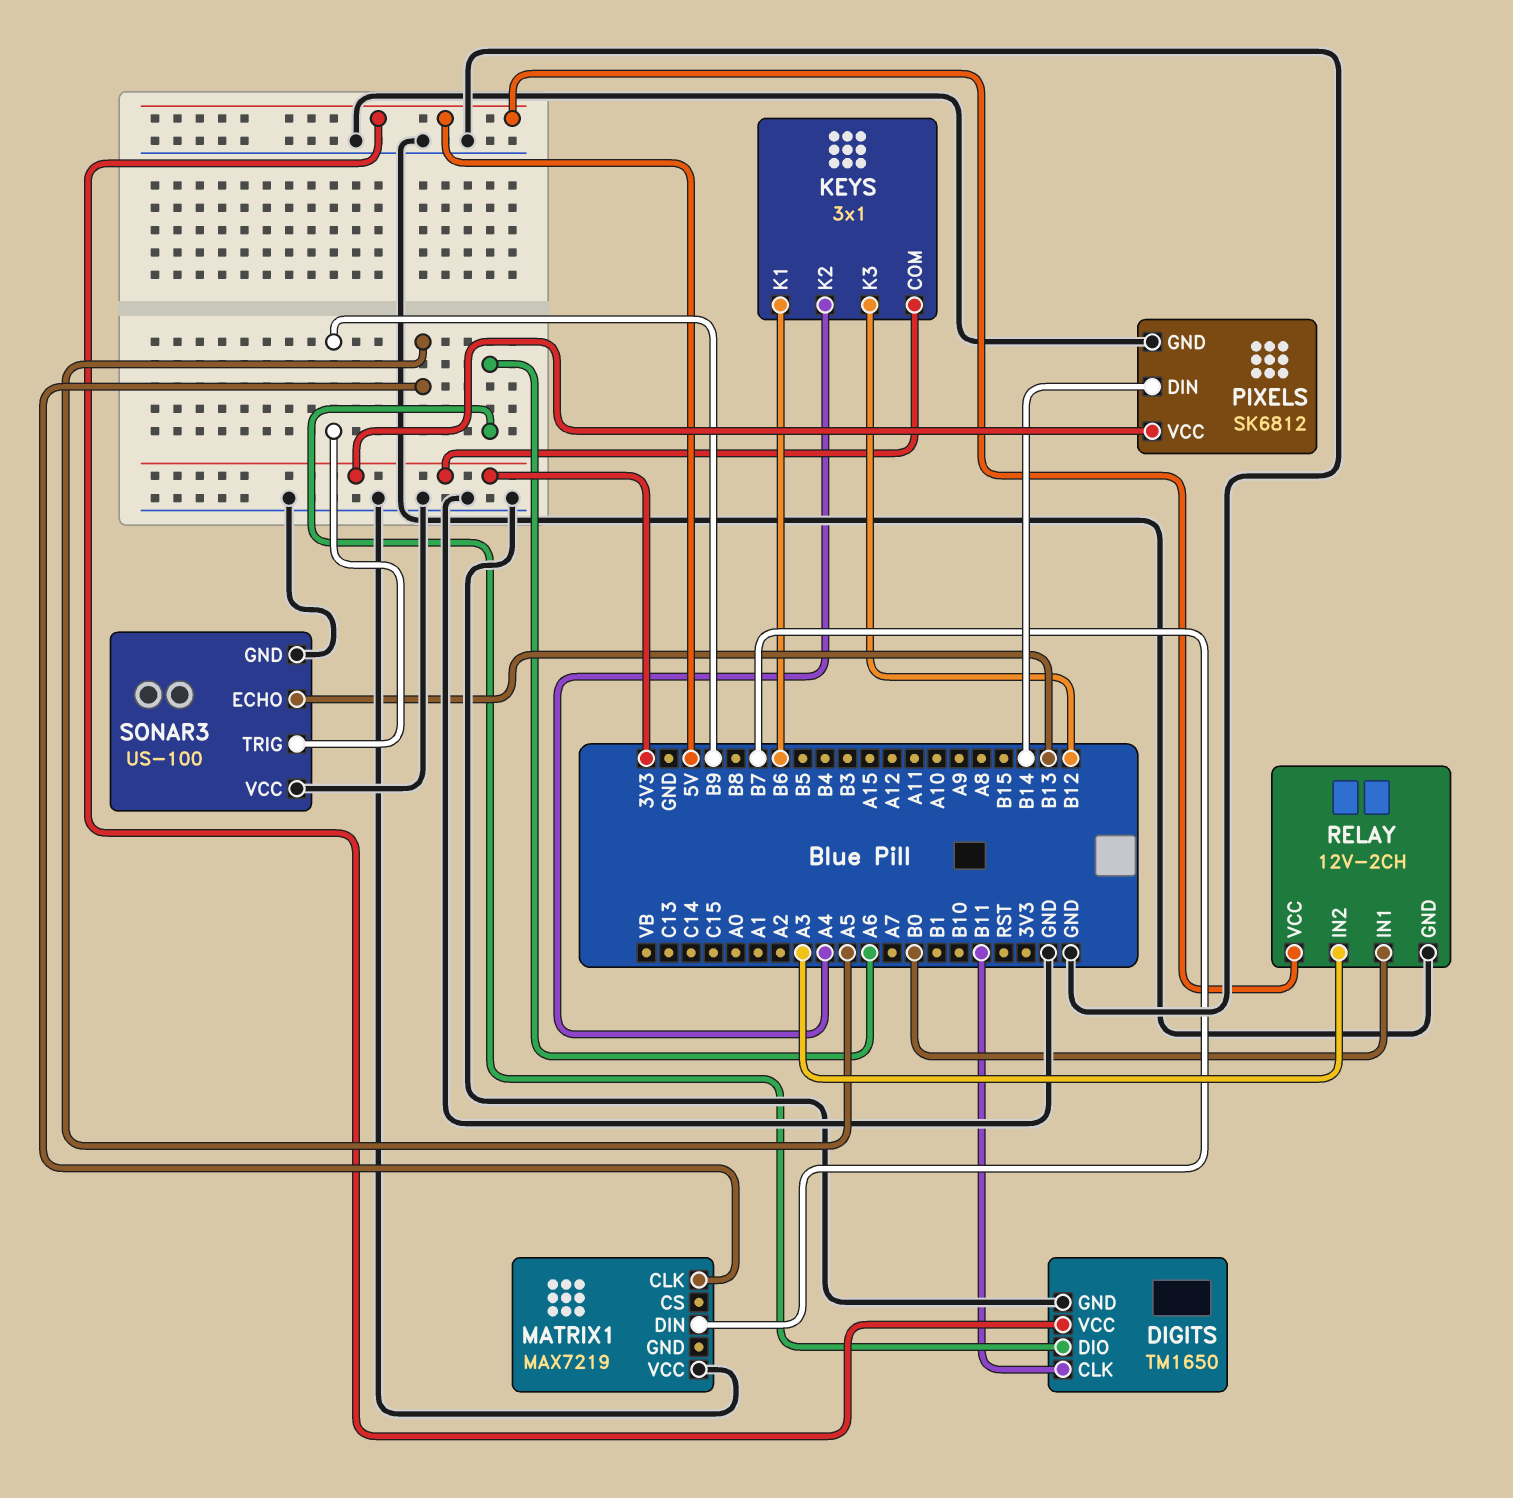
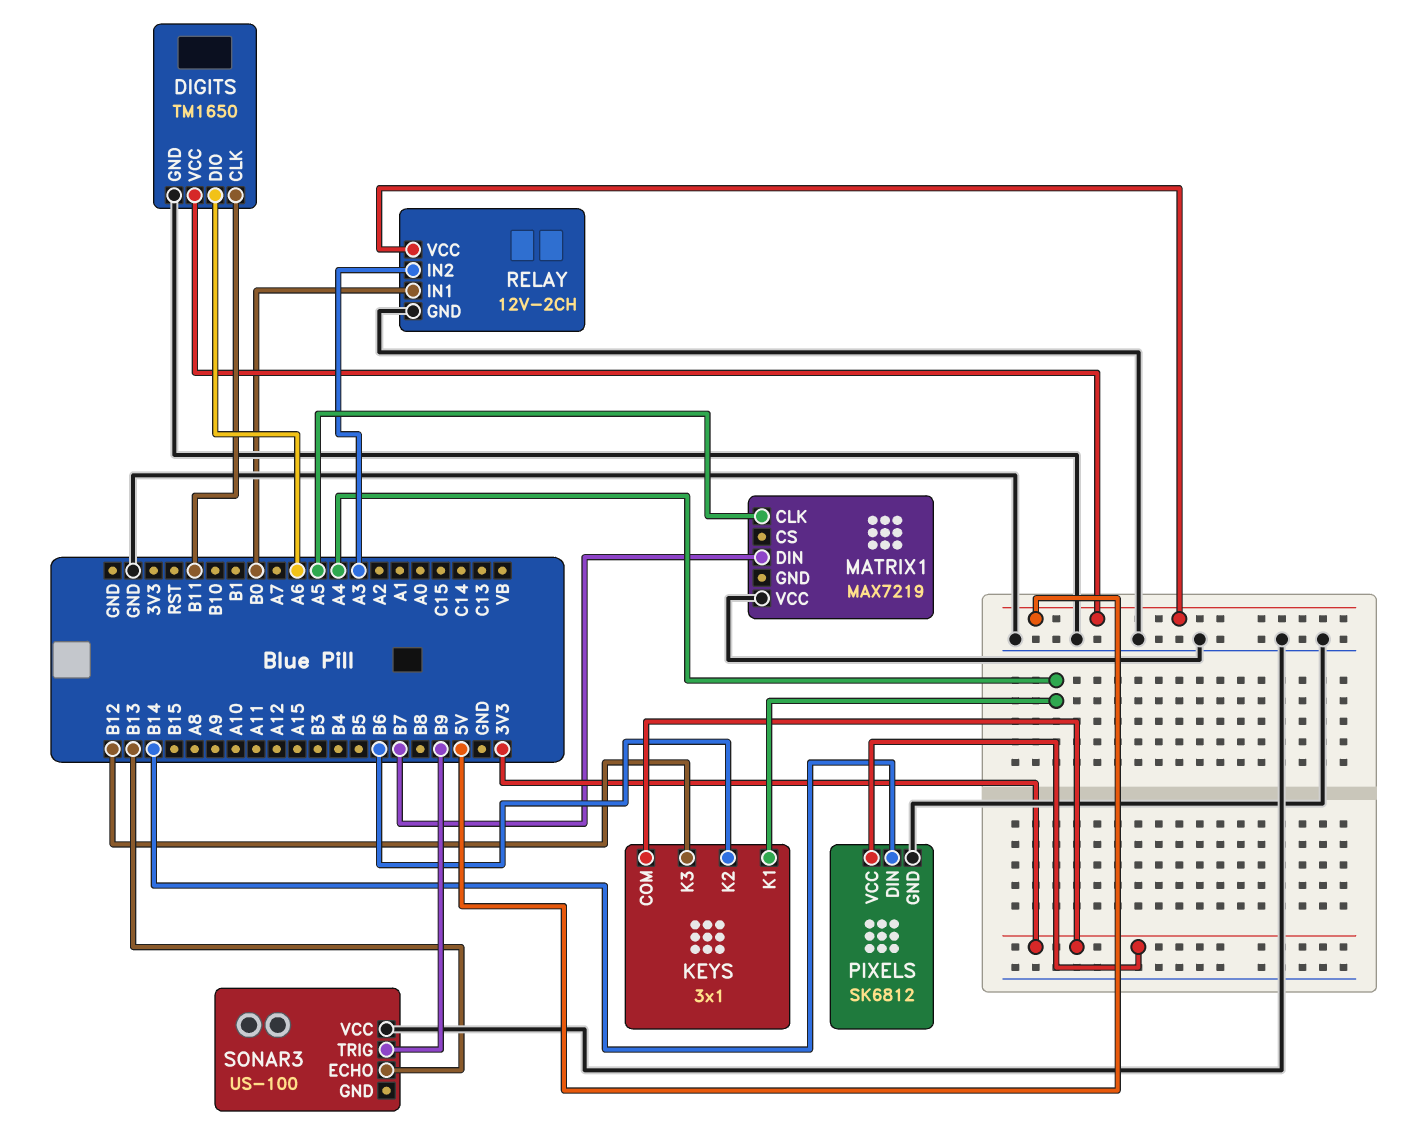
KEYS pin K1: B6 -> A4
KEYS pin K2: A4 -> B6
SONAR3 pin GND: GND -> none

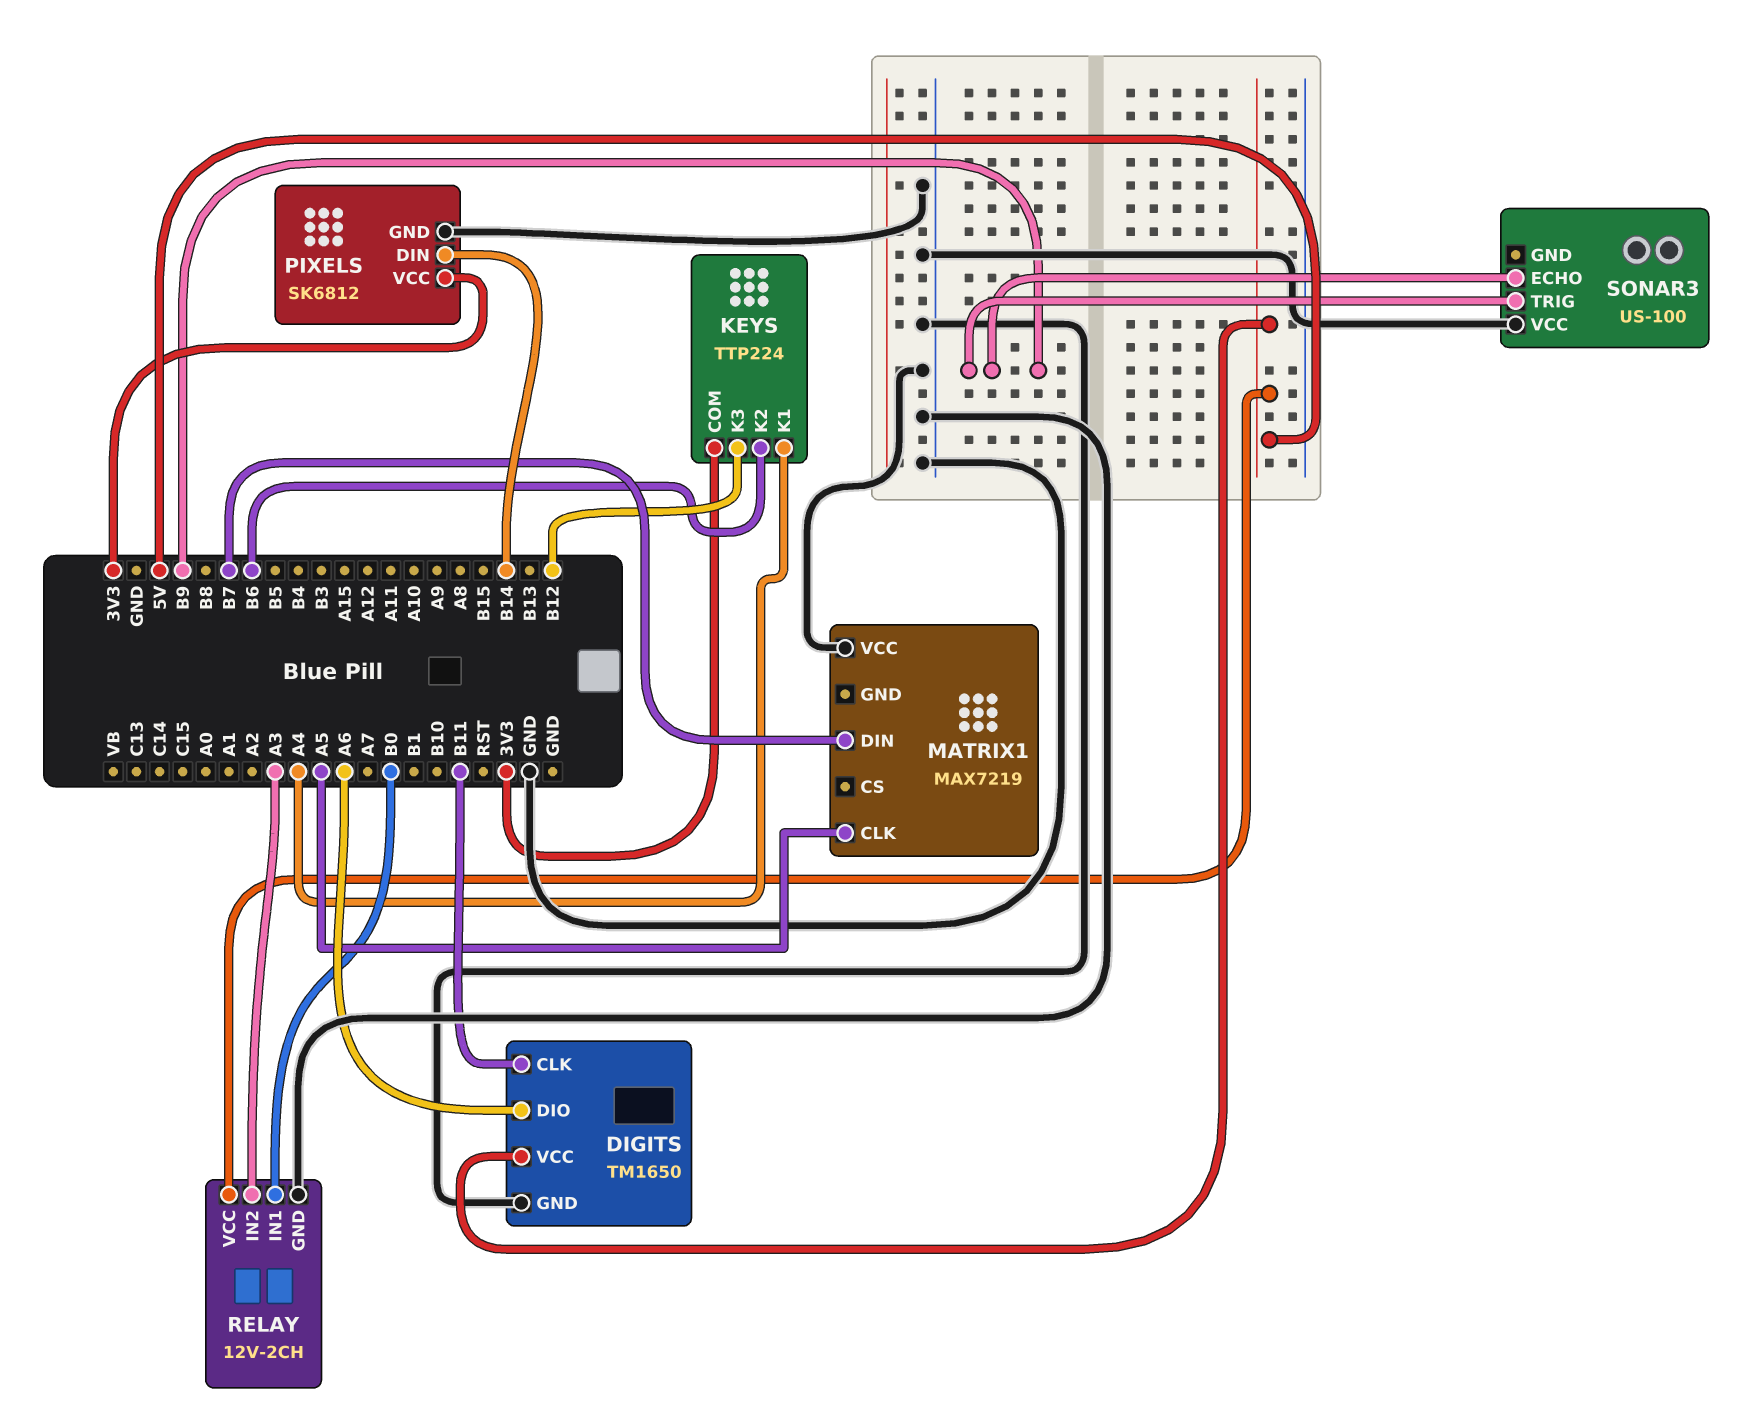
KEYS: 3x1 -> TTP224
SONAR3 pin ECHO: B13 -> B9

